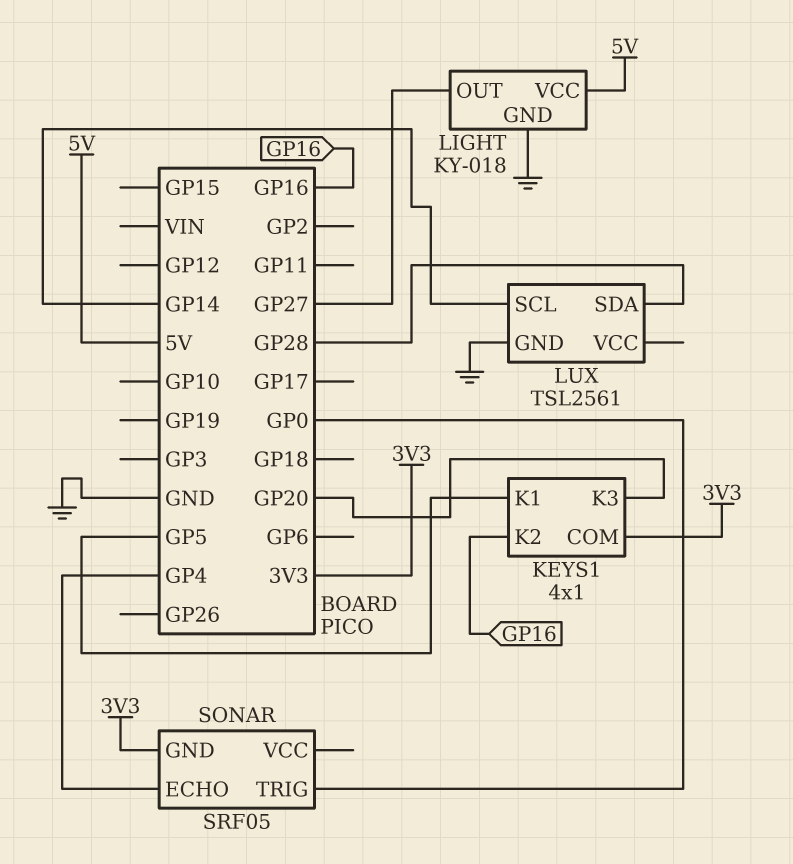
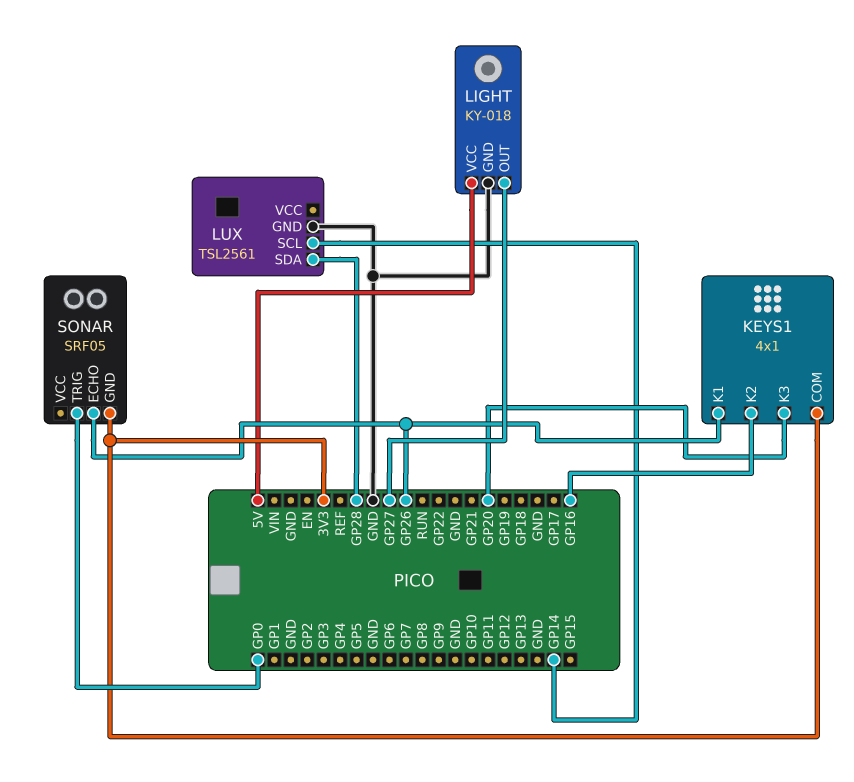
KEYS1 pin K1: GP5 -> GP26
SONAR pin ECHO: GP4 -> GP26

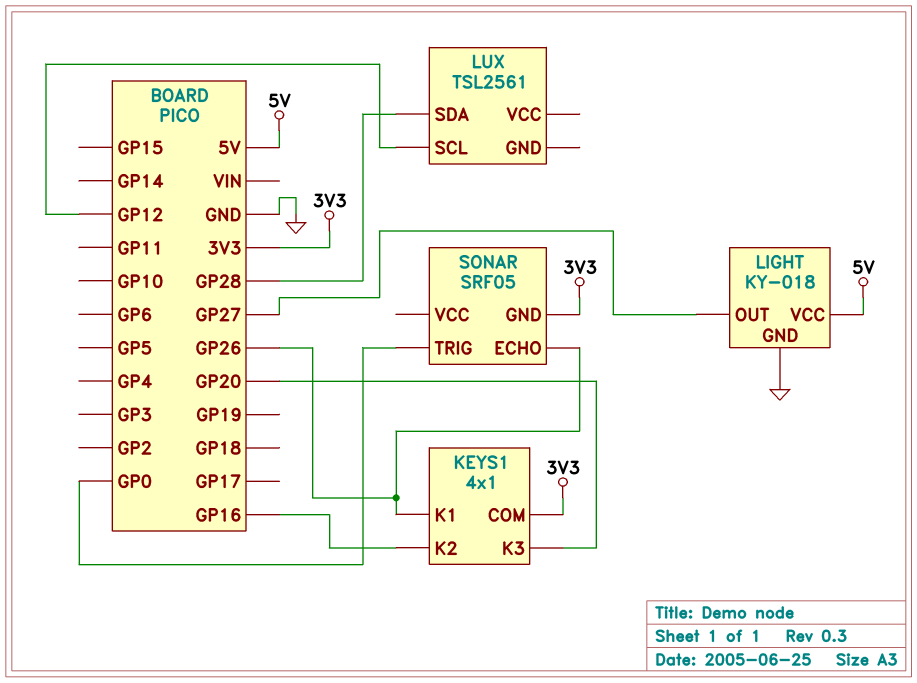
LUX pin GND: GND -> none
LUX pin SCL: GP14 -> GP12

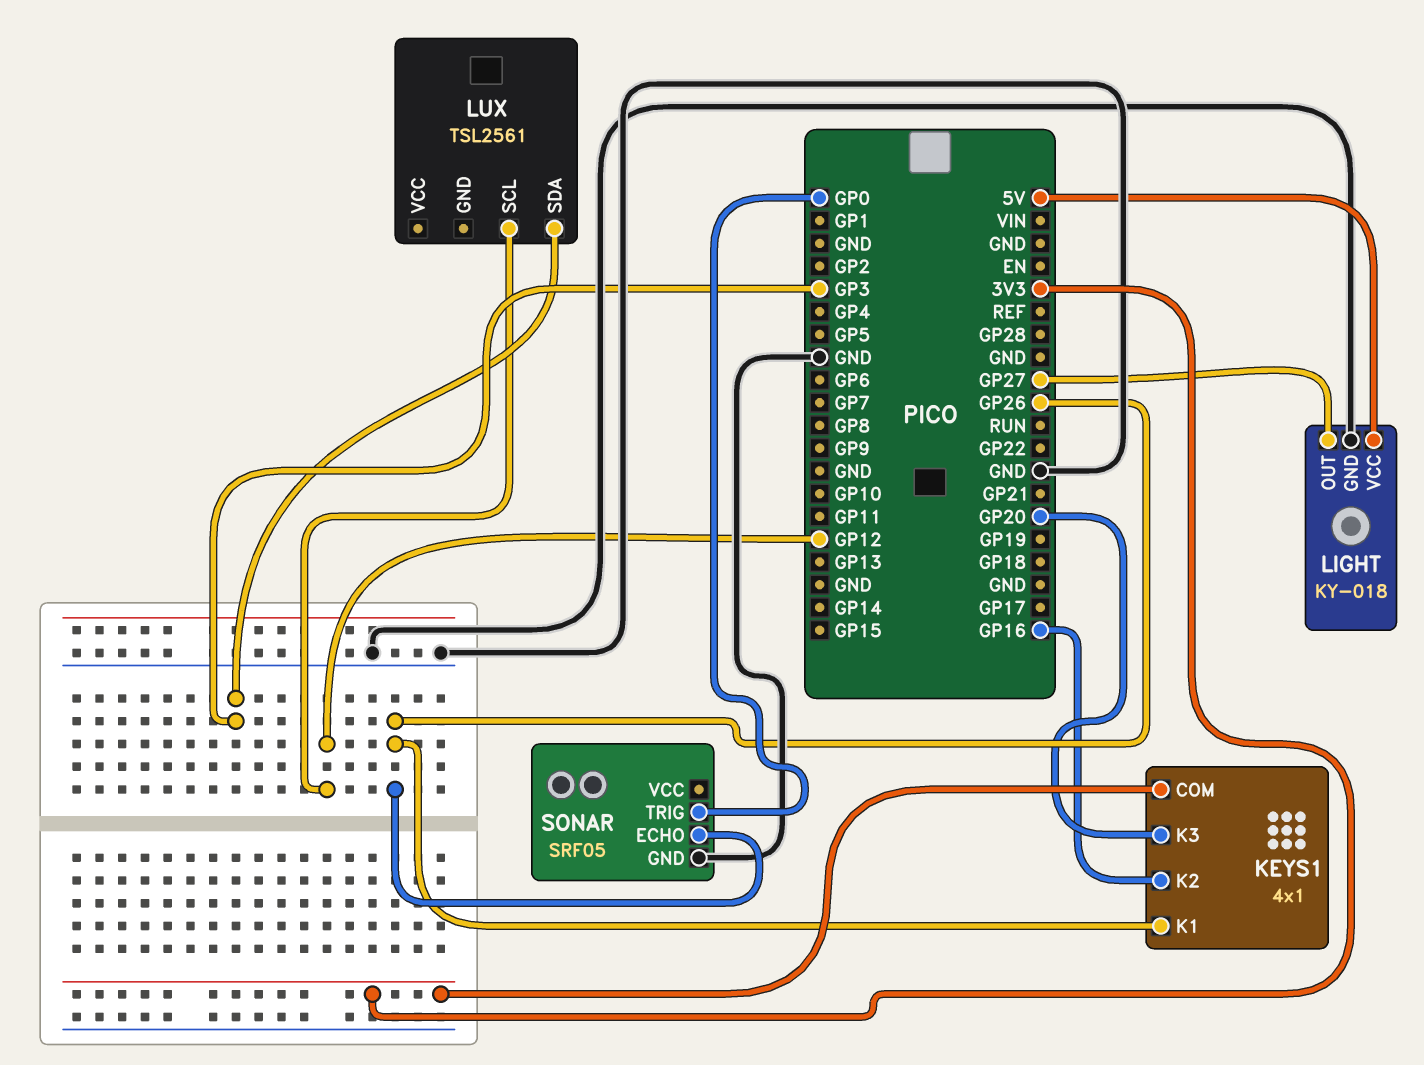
LUX pin SDA: GP28 -> GP3
SONAR pin GND: 3V3 -> GND

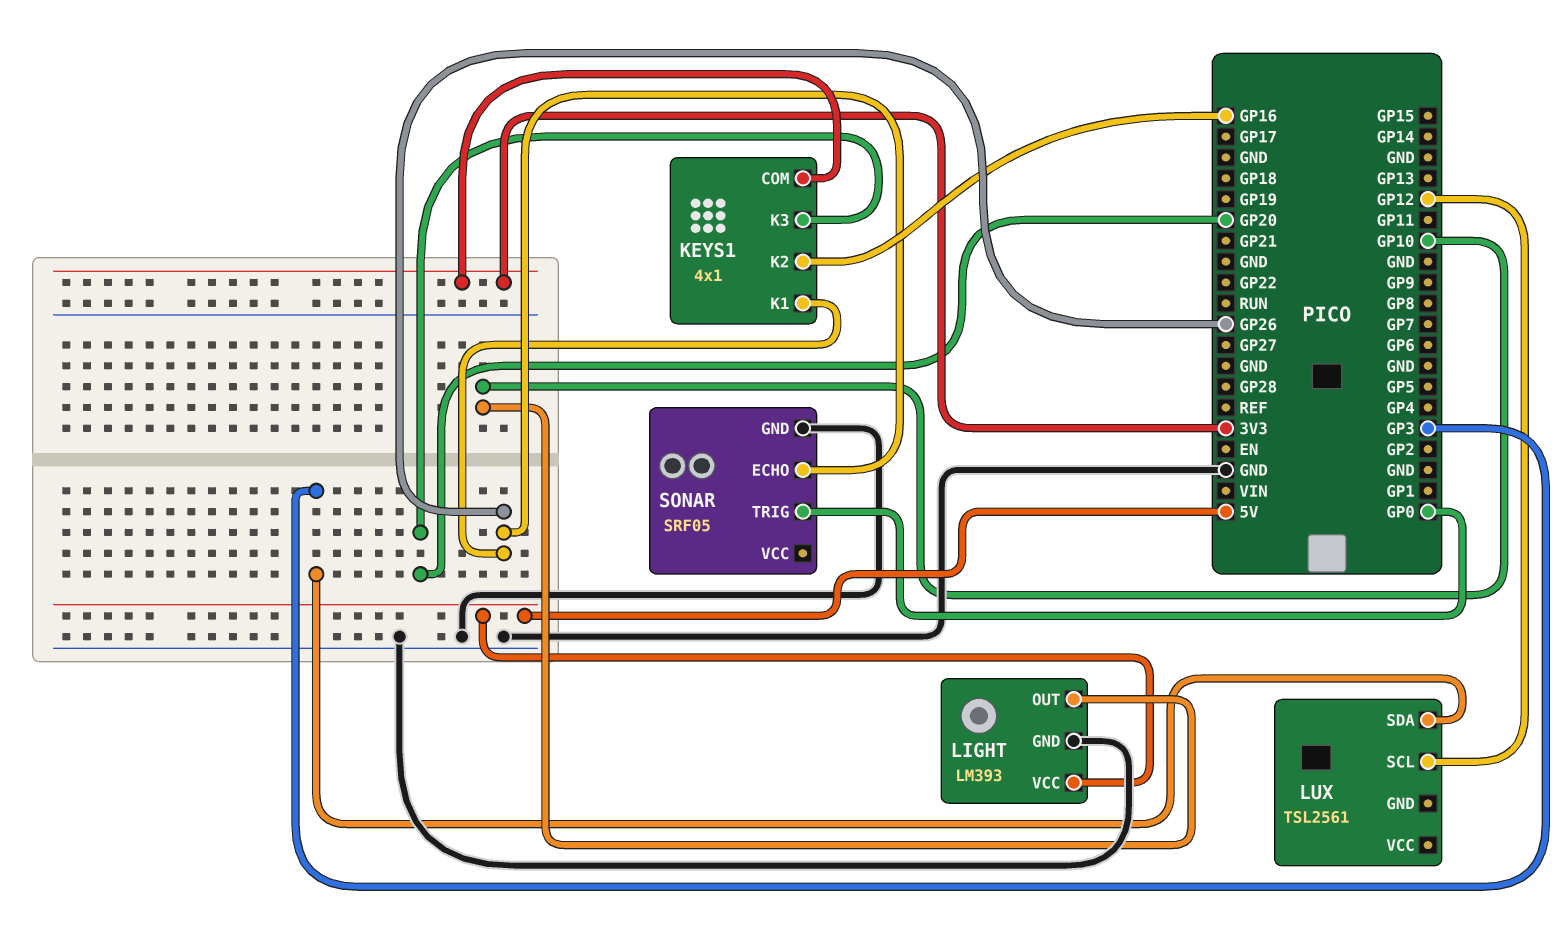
LIGHT: KY-018 -> LM393
LIGHT pin OUT: GP27 -> GP10

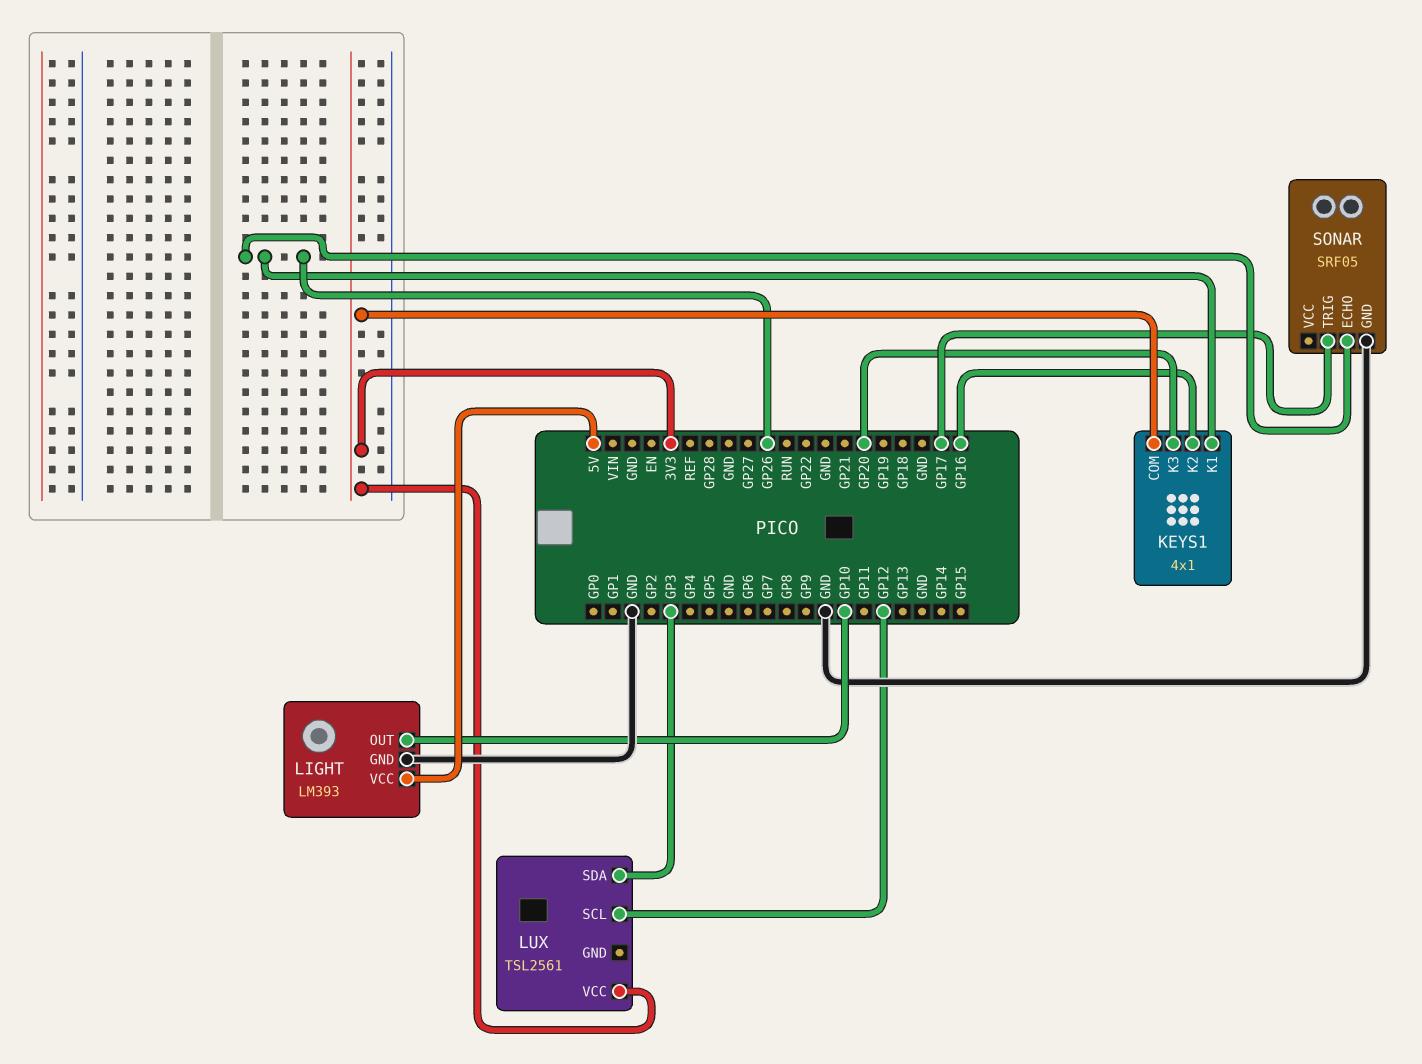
LUX pin VCC: none -> 3V3
SONAR pin TRIG: GP0 -> GP17

